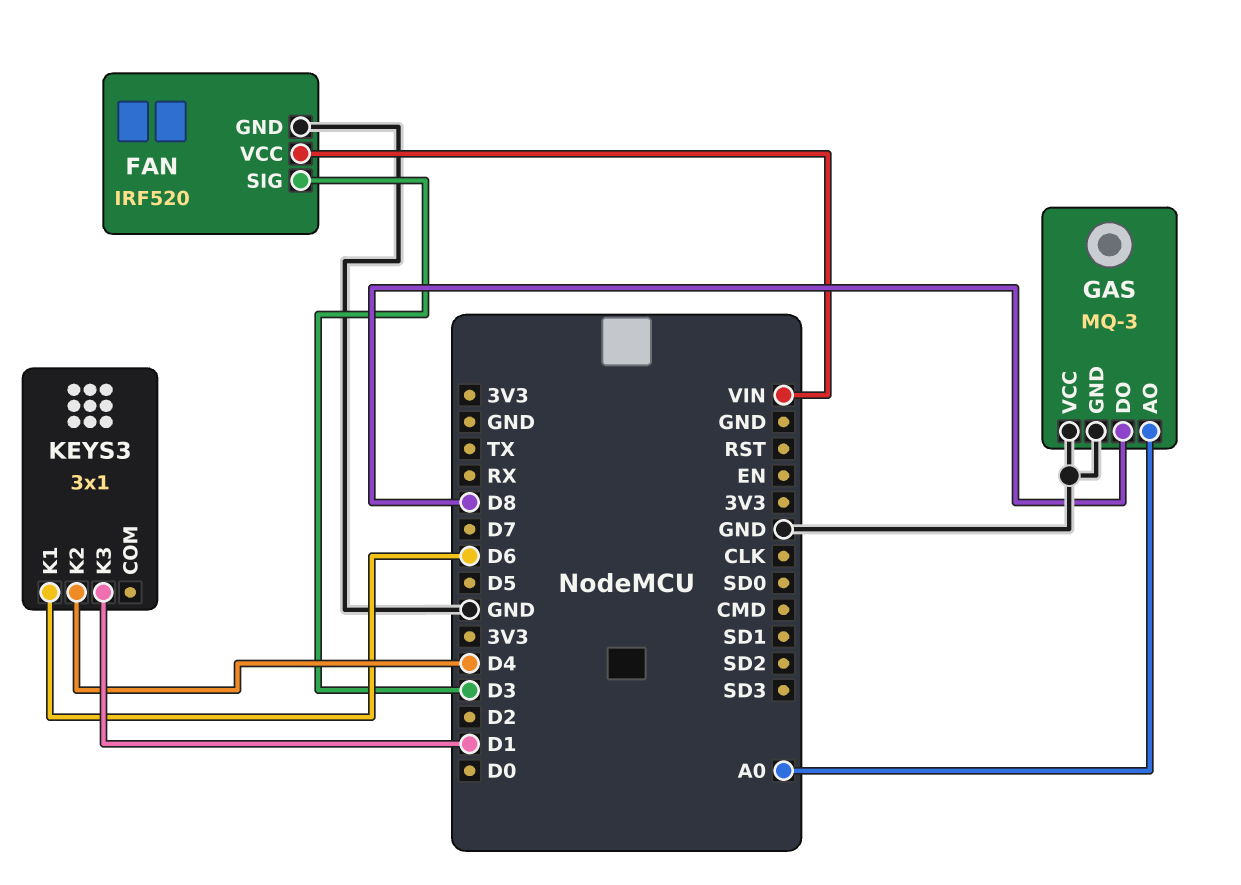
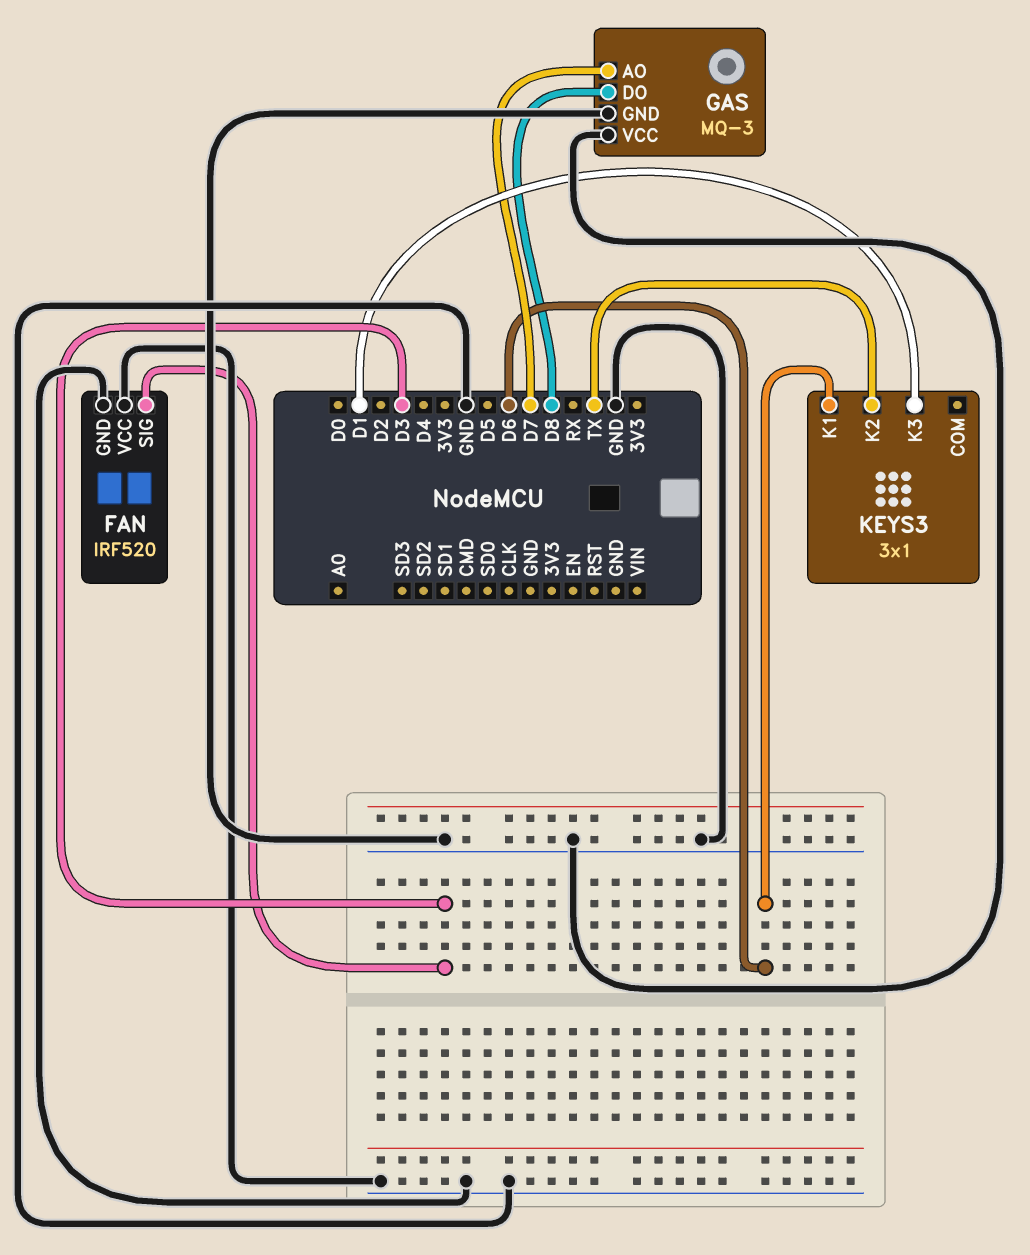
FAN pin VCC: VIN -> GND
GAS pin AO: A0 -> D7
KEYS3 pin K2: D4 -> TX

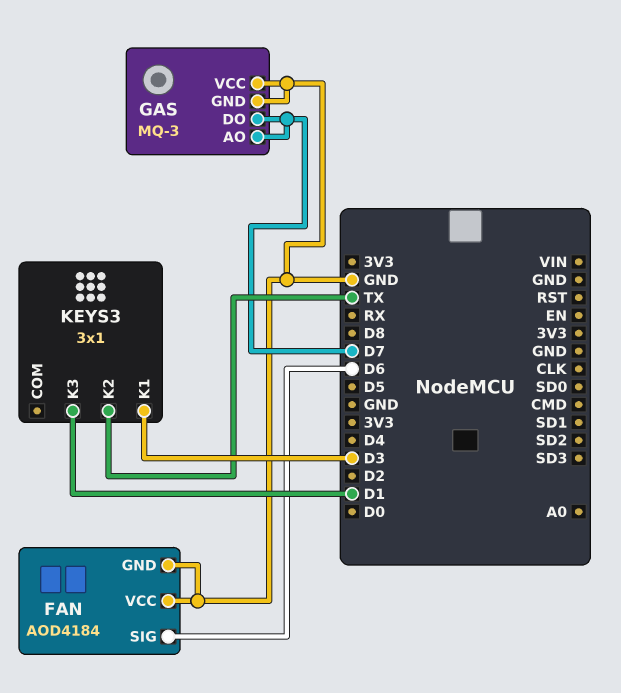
FAN: IRF520 -> AOD4184
FAN pin SIG: D3 -> D6
GAS pin DO: D8 -> D7
KEYS3 pin K1: D6 -> D3

